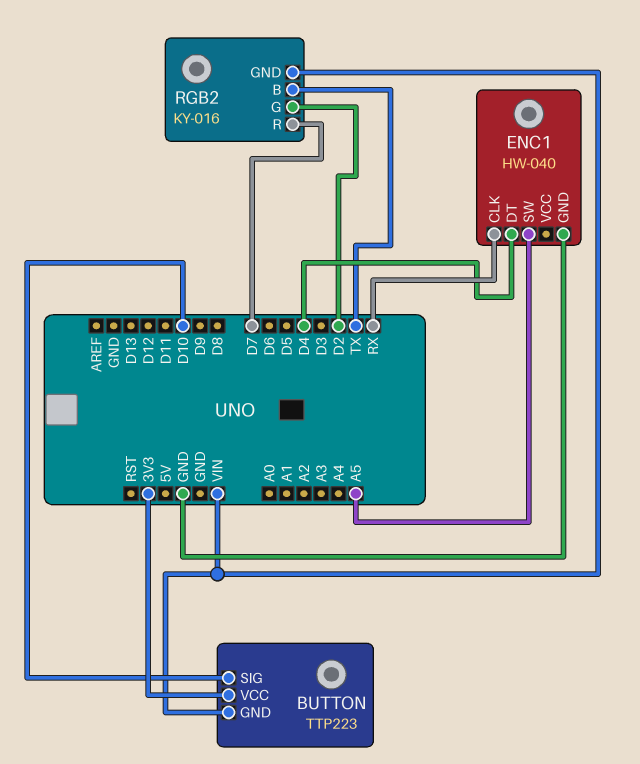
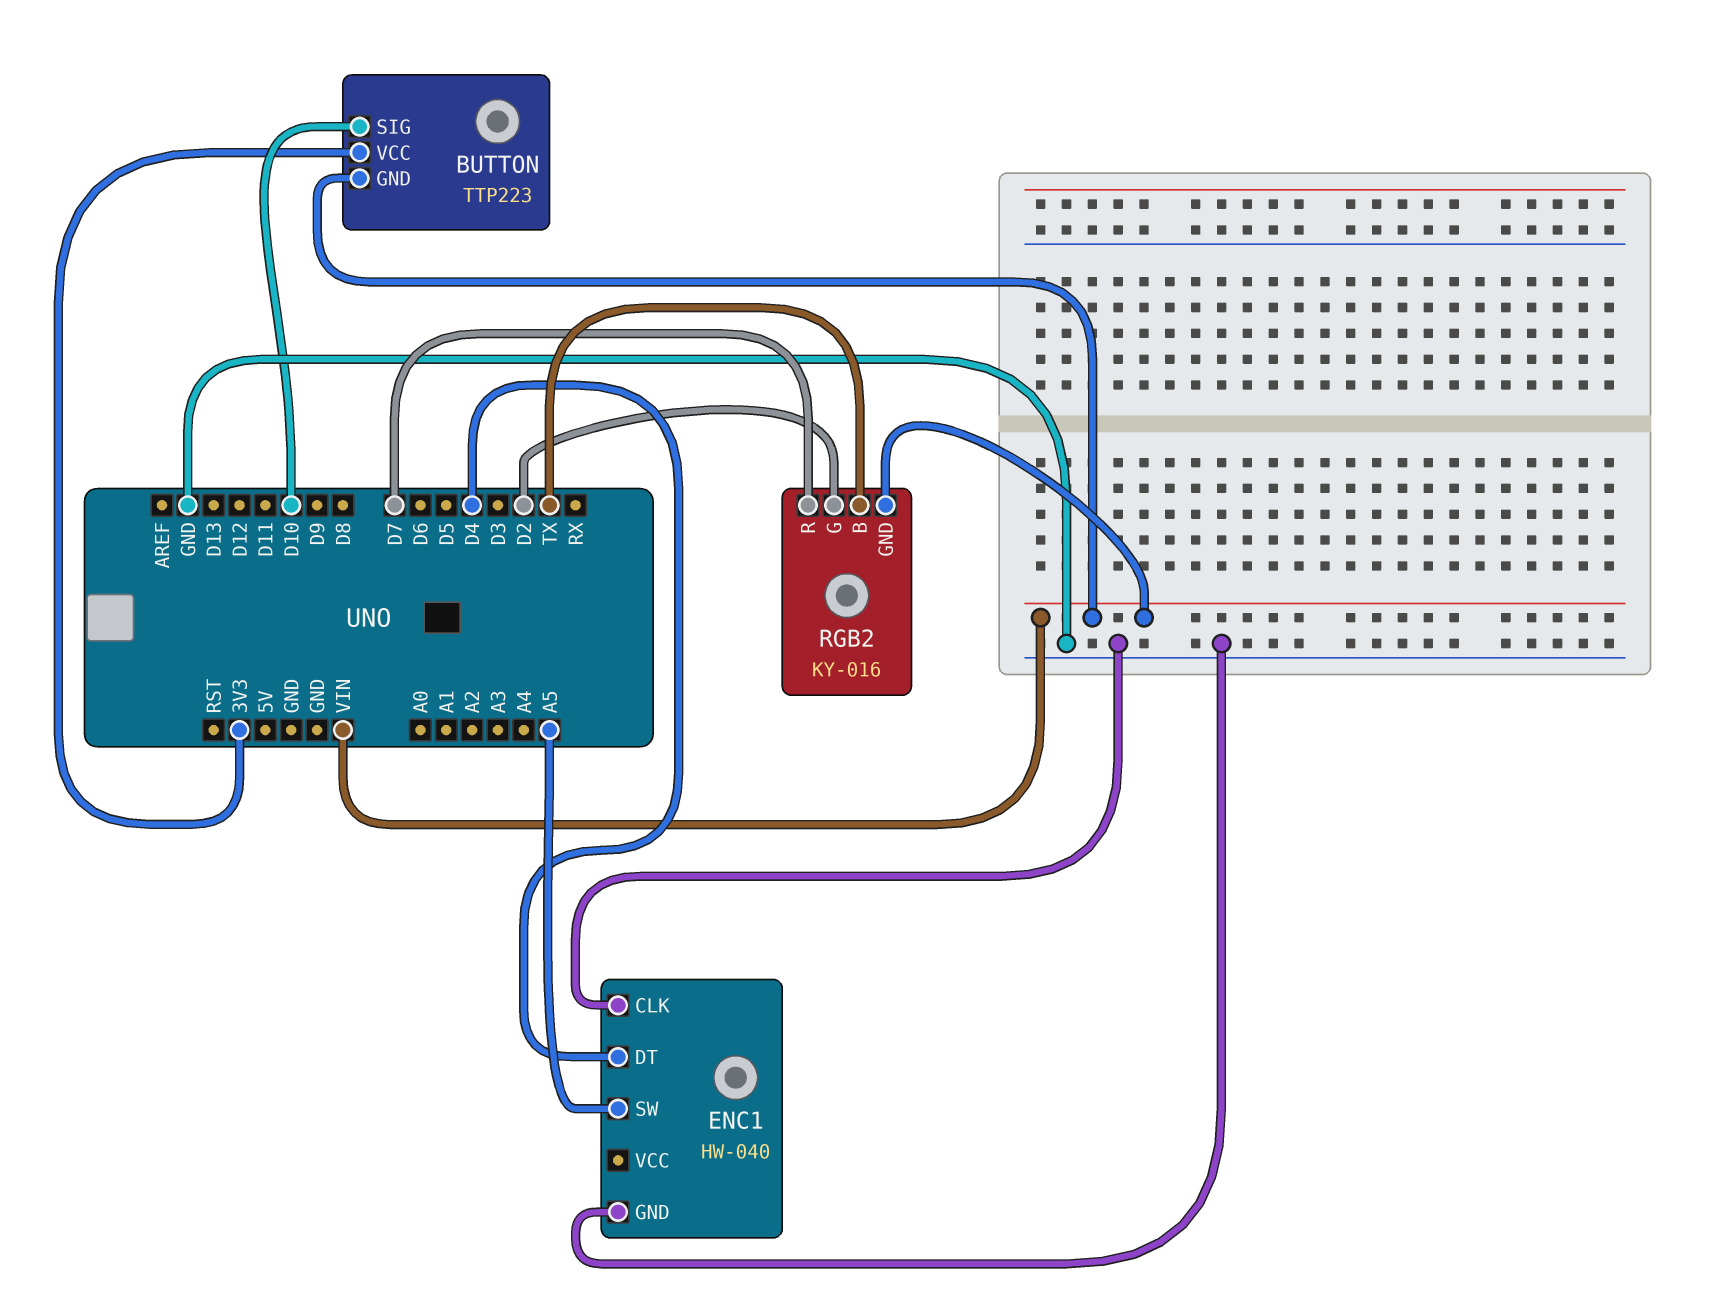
ENC1 pin CLK: RX -> GND

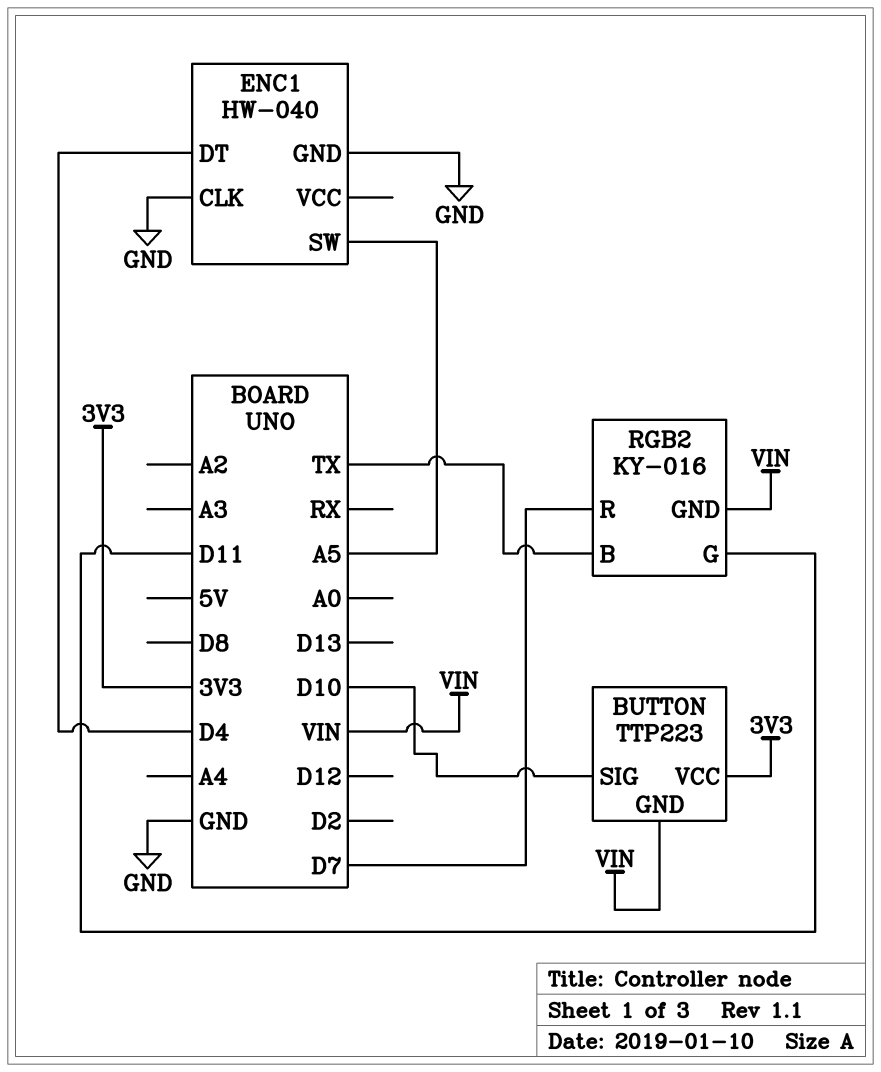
RGB2 pin G: D2 -> D11

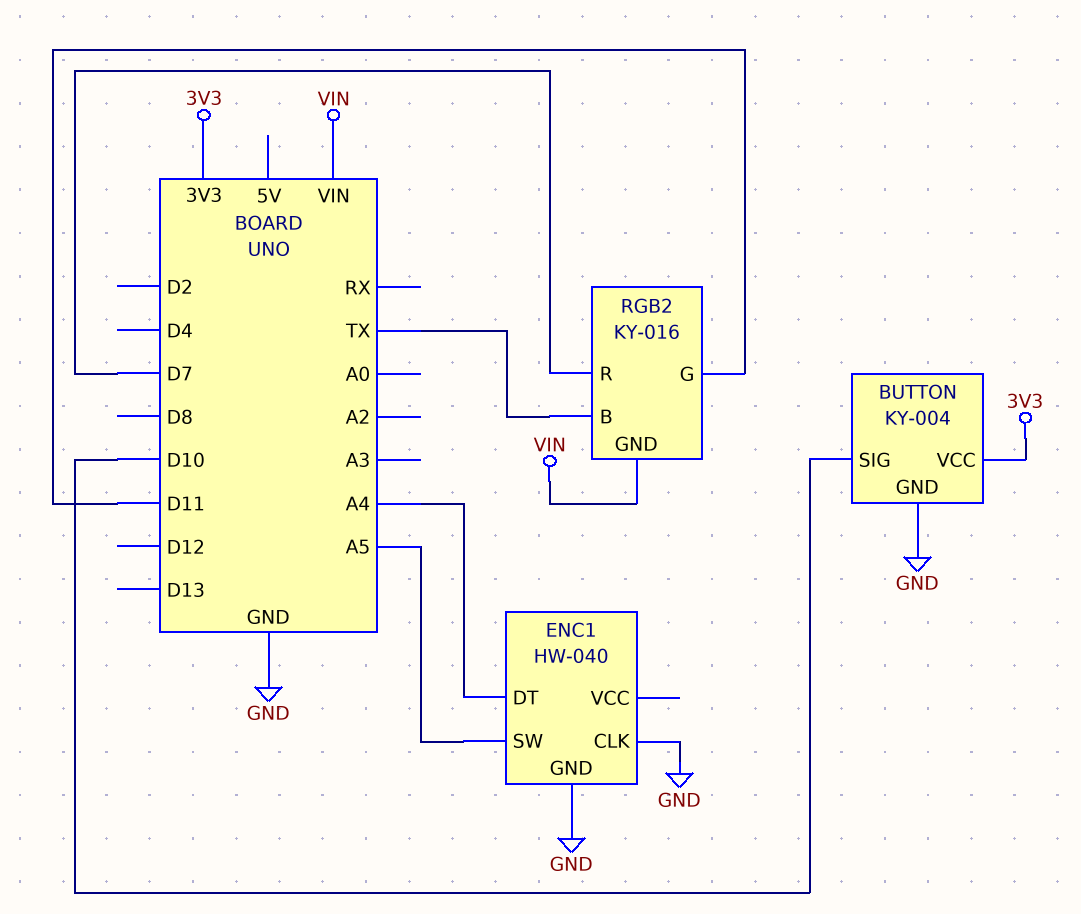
BUTTON: TTP223 -> KY-004
BUTTON pin GND: VIN -> GND
ENC1 pin DT: D4 -> A4

